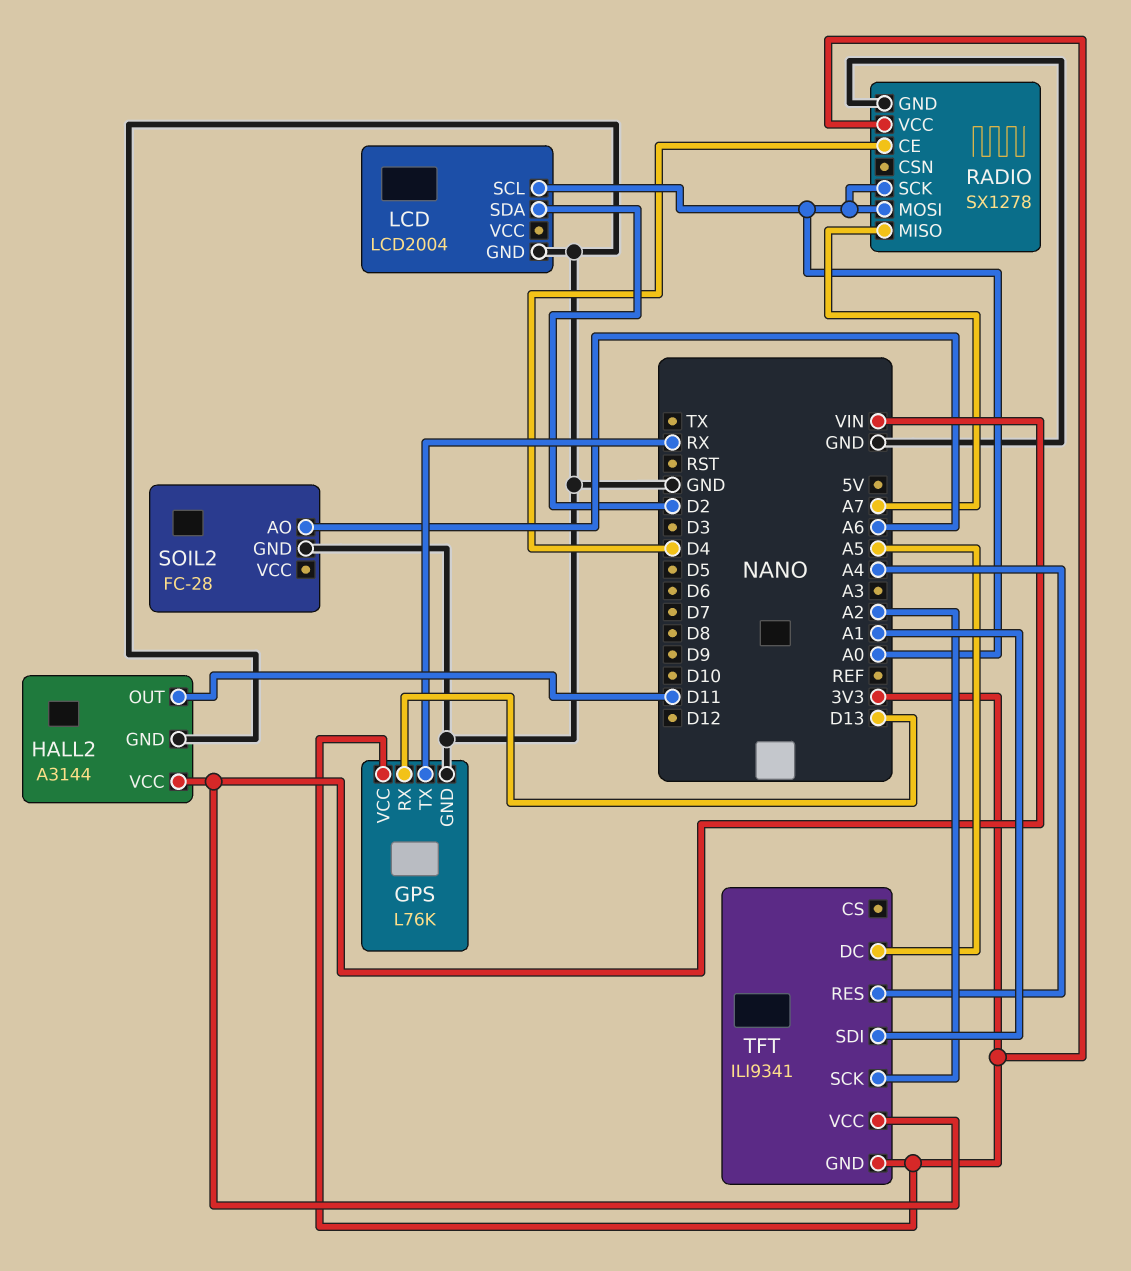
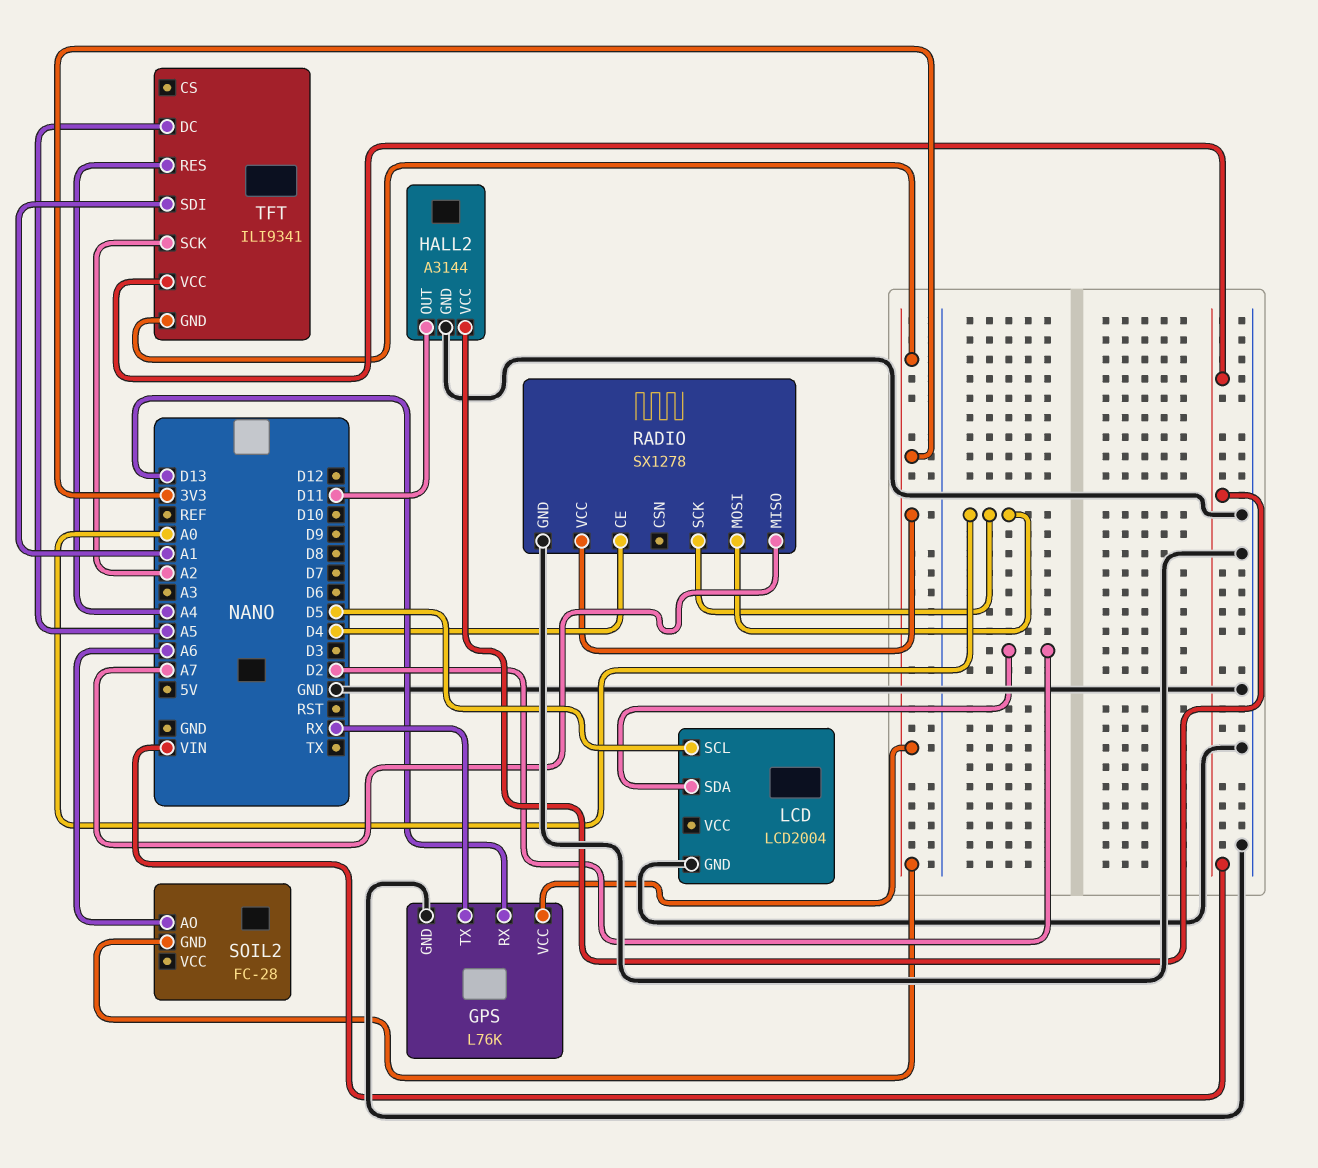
LCD pin SCL: A0 -> D5
SOIL2 pin GND: GND -> 3V3

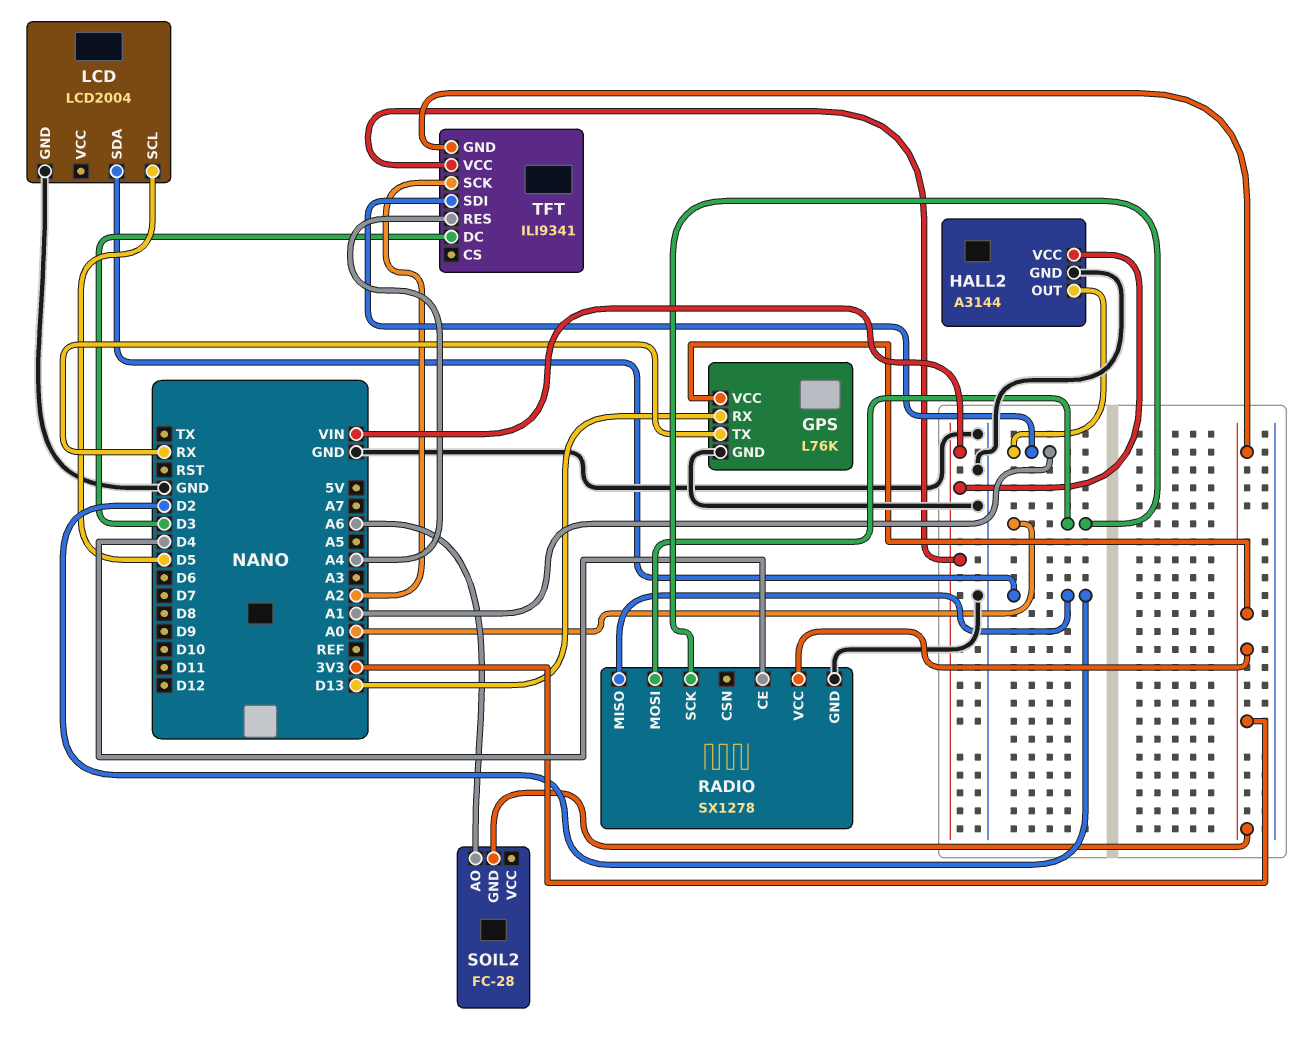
HALL2 pin OUT: D11 -> A1
RADIO pin MISO: A7 -> D2
TFT pin DC: A5 -> D3

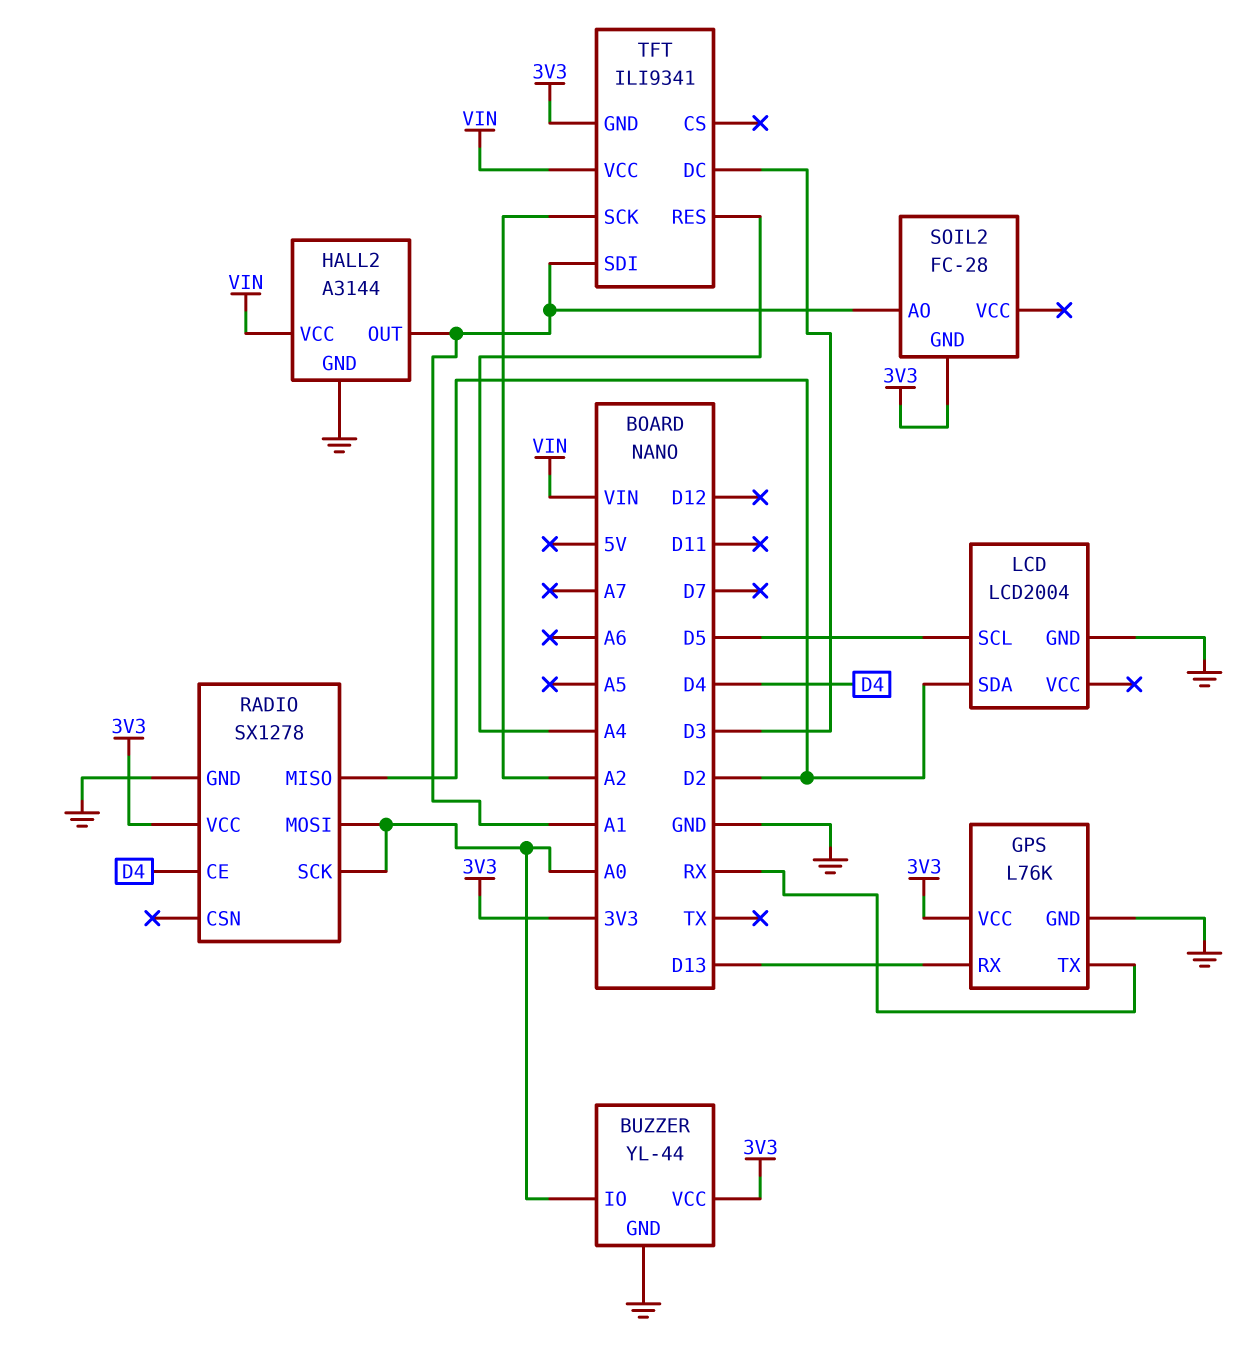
BUZZER: none -> YL-44
BUZZER pin GND: none -> GND
BUZZER pin IO: none -> A0
BUZZER pin VCC: none -> 3V3
SOIL2 pin AO: A6 -> A1

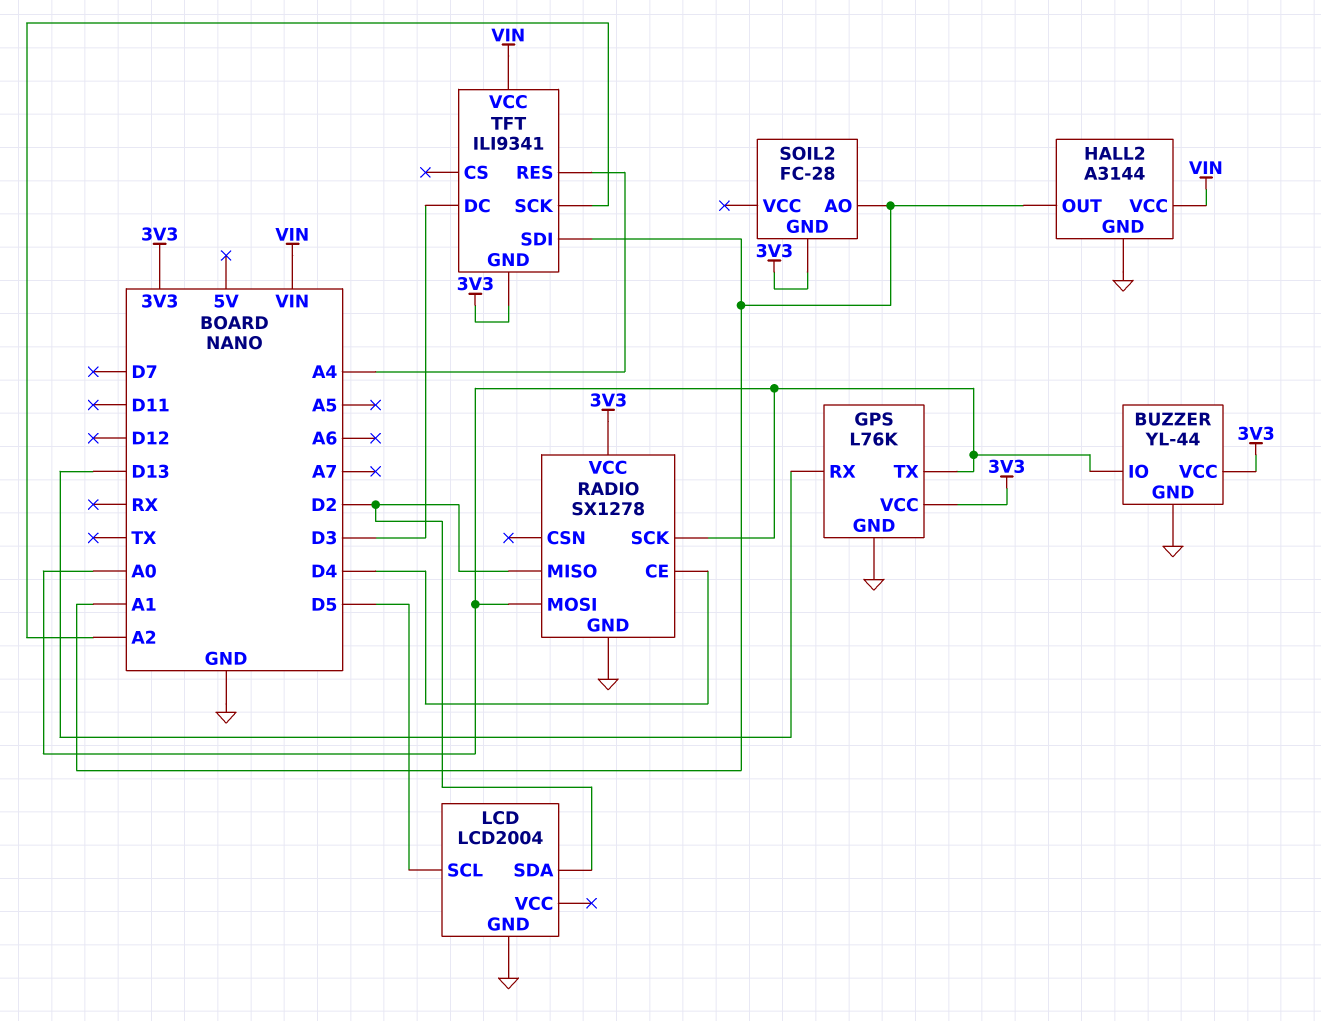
GPS pin TX: RX -> A0

